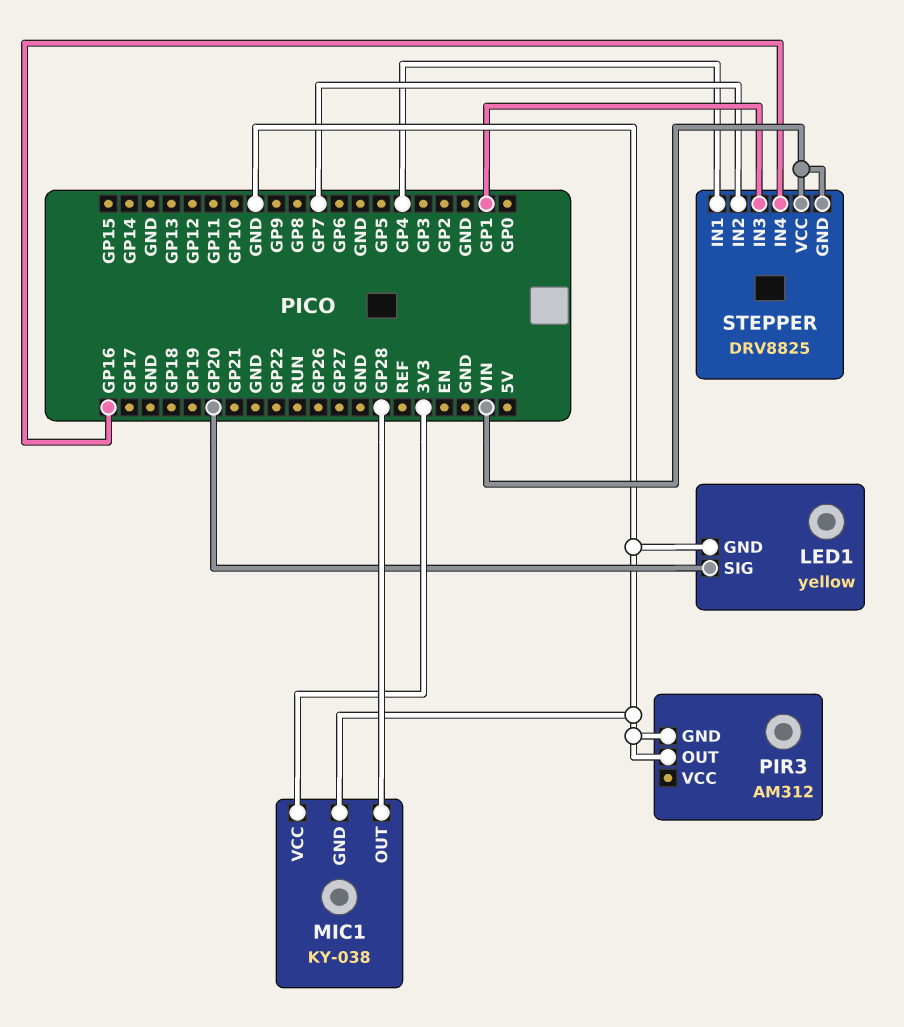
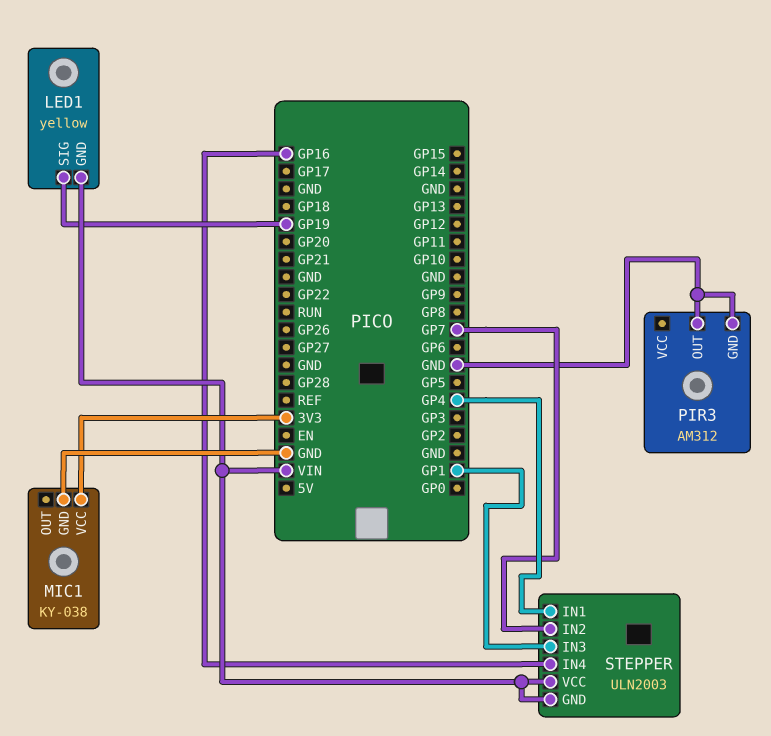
LED1 pin GND: GND -> VIN
LED1 pin SIG: GP20 -> GP19
MIC1 pin OUT: GP28 -> none
STEPPER: DRV8825 -> ULN2003

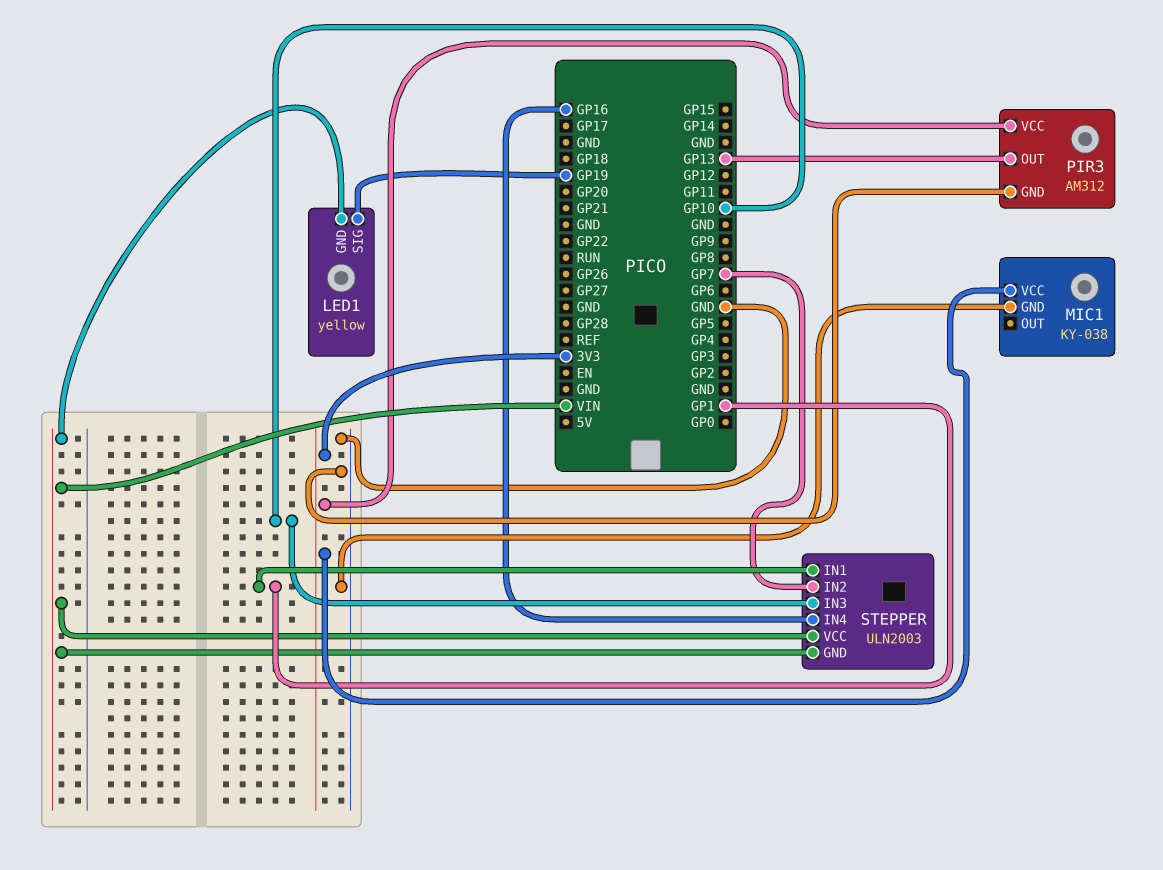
PIR3 pin OUT: GND -> GP13
PIR3 pin VCC: none -> 3V3
STEPPER pin IN1: GP4 -> GP1
STEPPER pin IN3: GP1 -> GP10

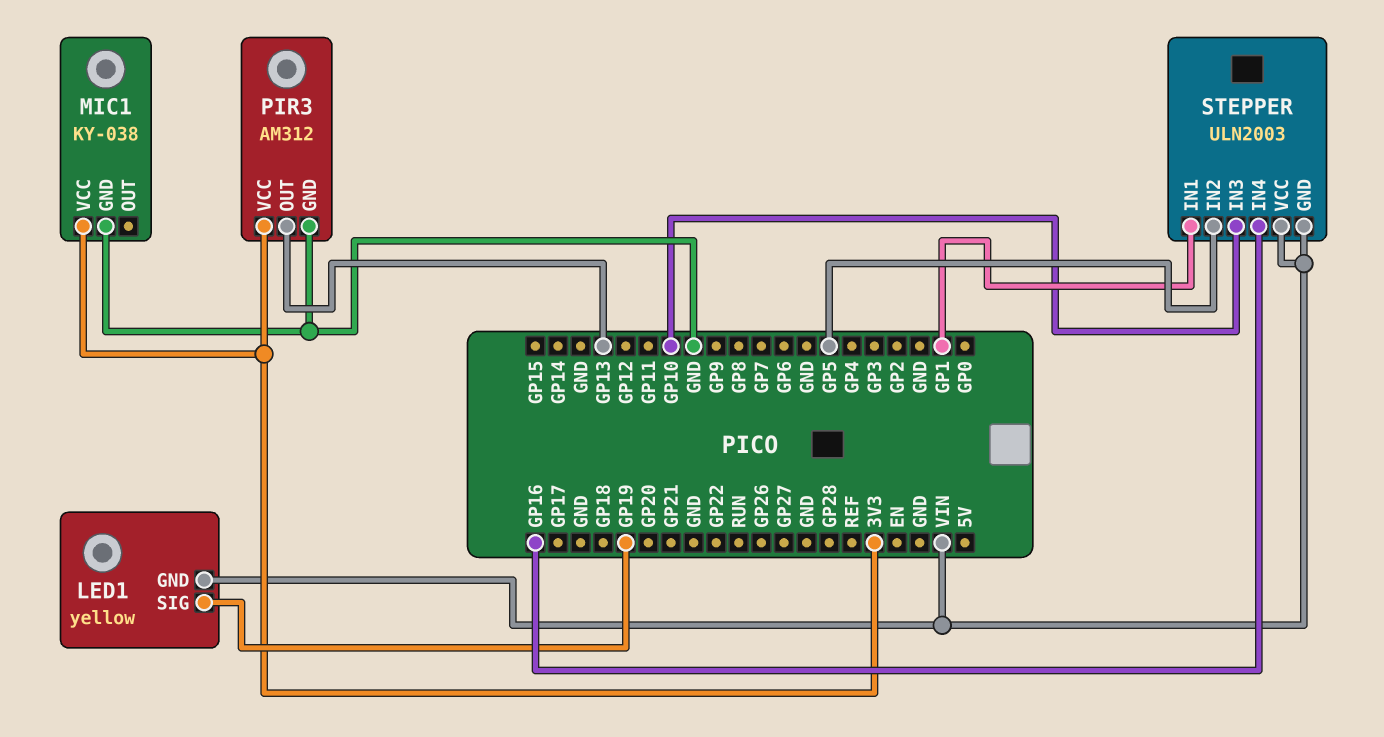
STEPPER pin IN2: GP7 -> GP5

